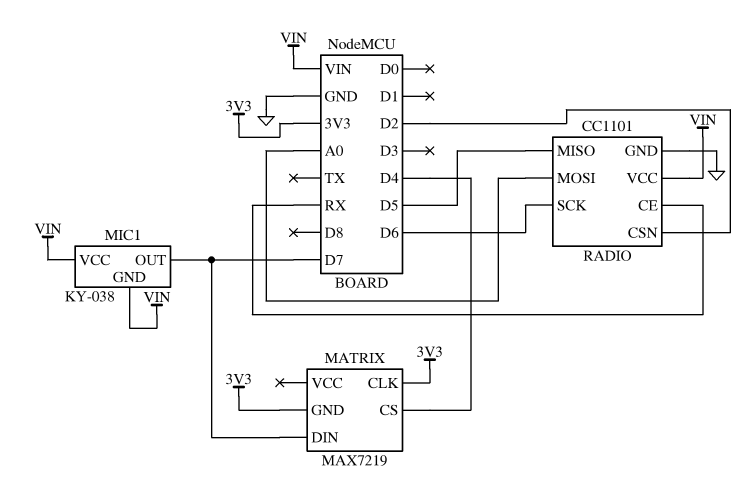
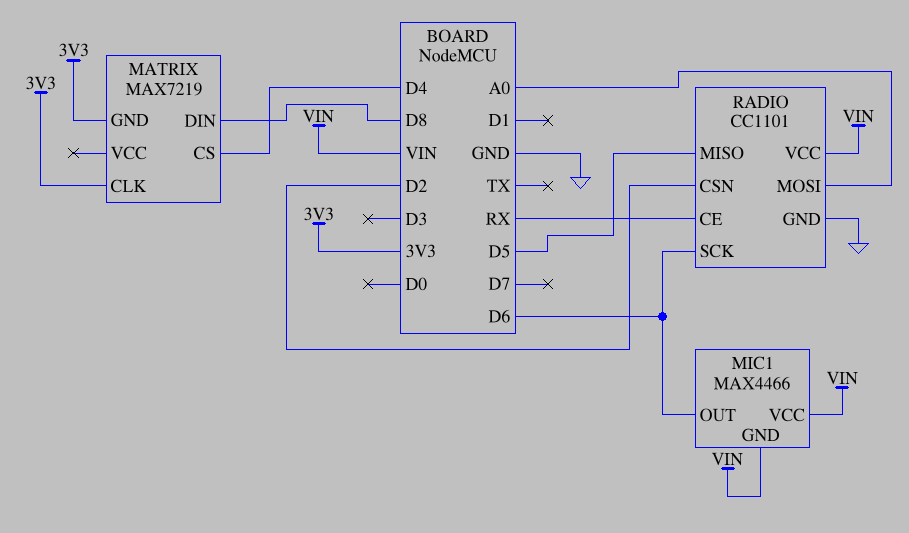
MATRIX pin DIN: D7 -> D8
MIC1: KY-038 -> MAX4466
MIC1 pin OUT: D7 -> D6

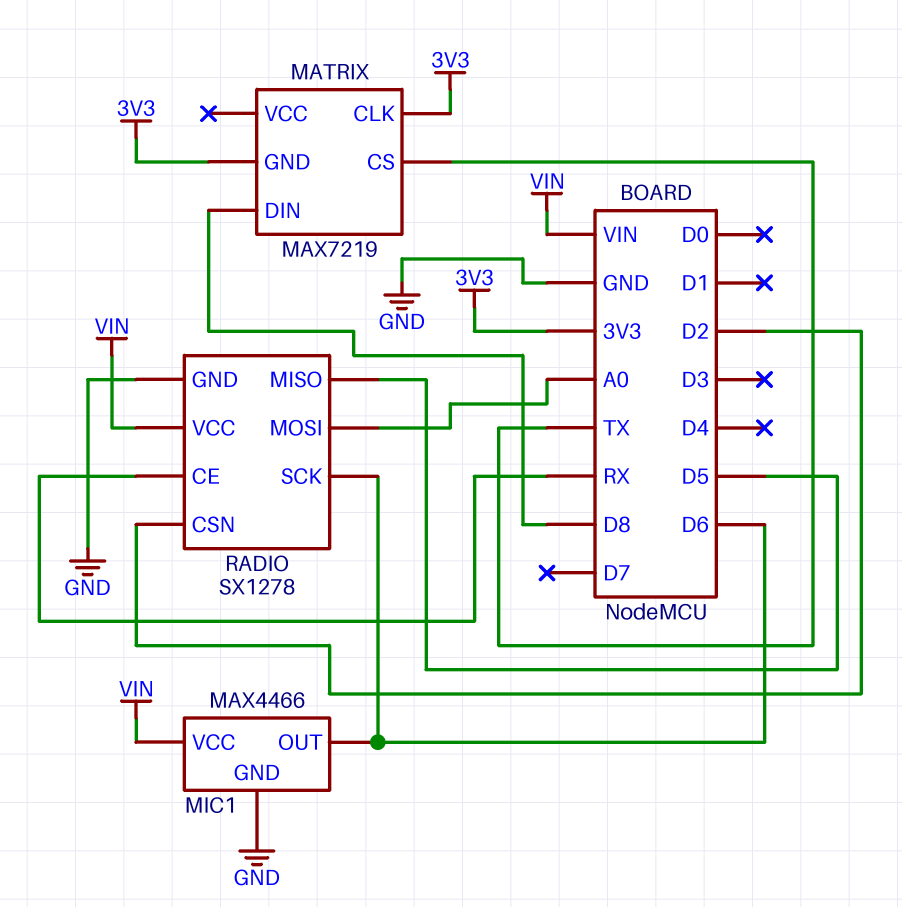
MATRIX pin CS: D4 -> TX
MIC1 pin GND: VIN -> GND
RADIO: CC1101 -> SX1278

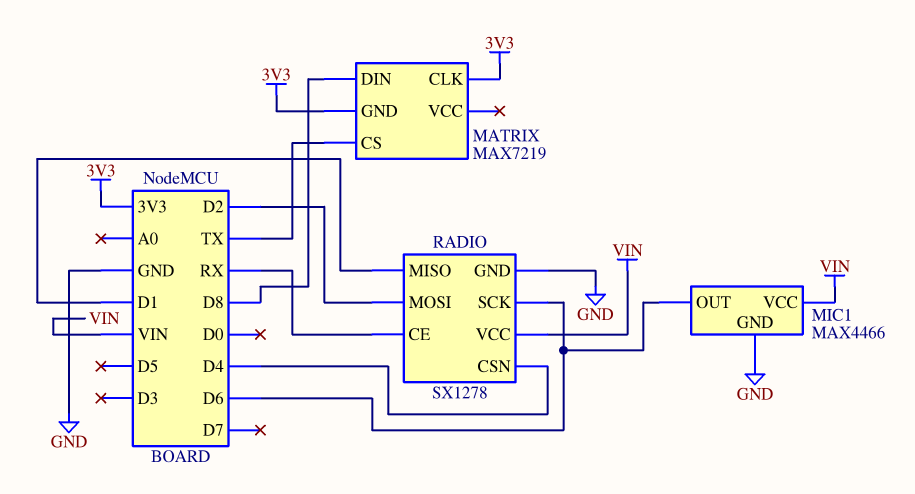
RADIO pin CSN: D2 -> D4
RADIO pin MISO: D5 -> D1
RADIO pin MOSI: A0 -> D2

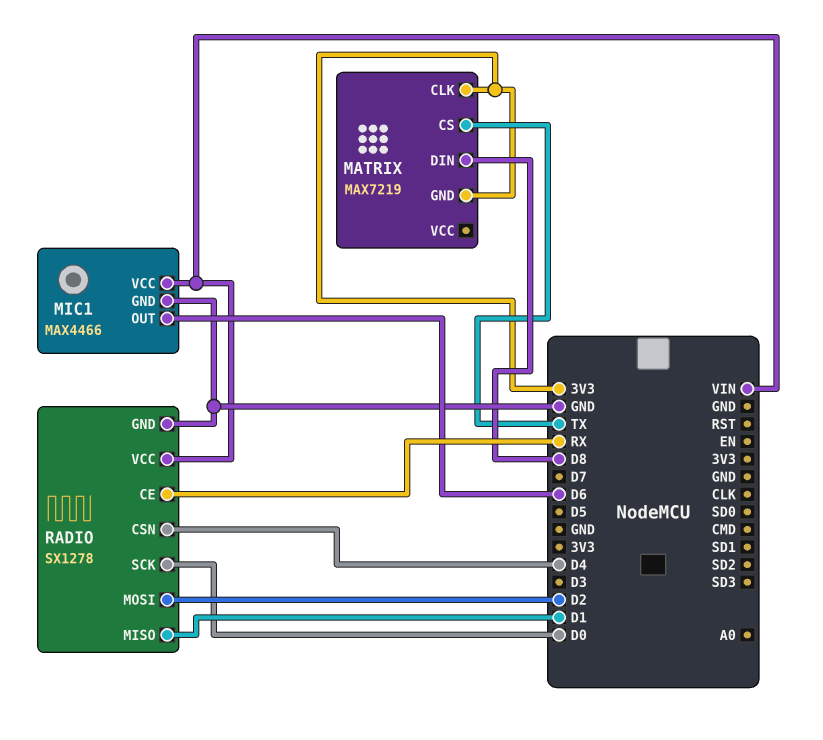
RADIO pin SCK: D6 -> D0

